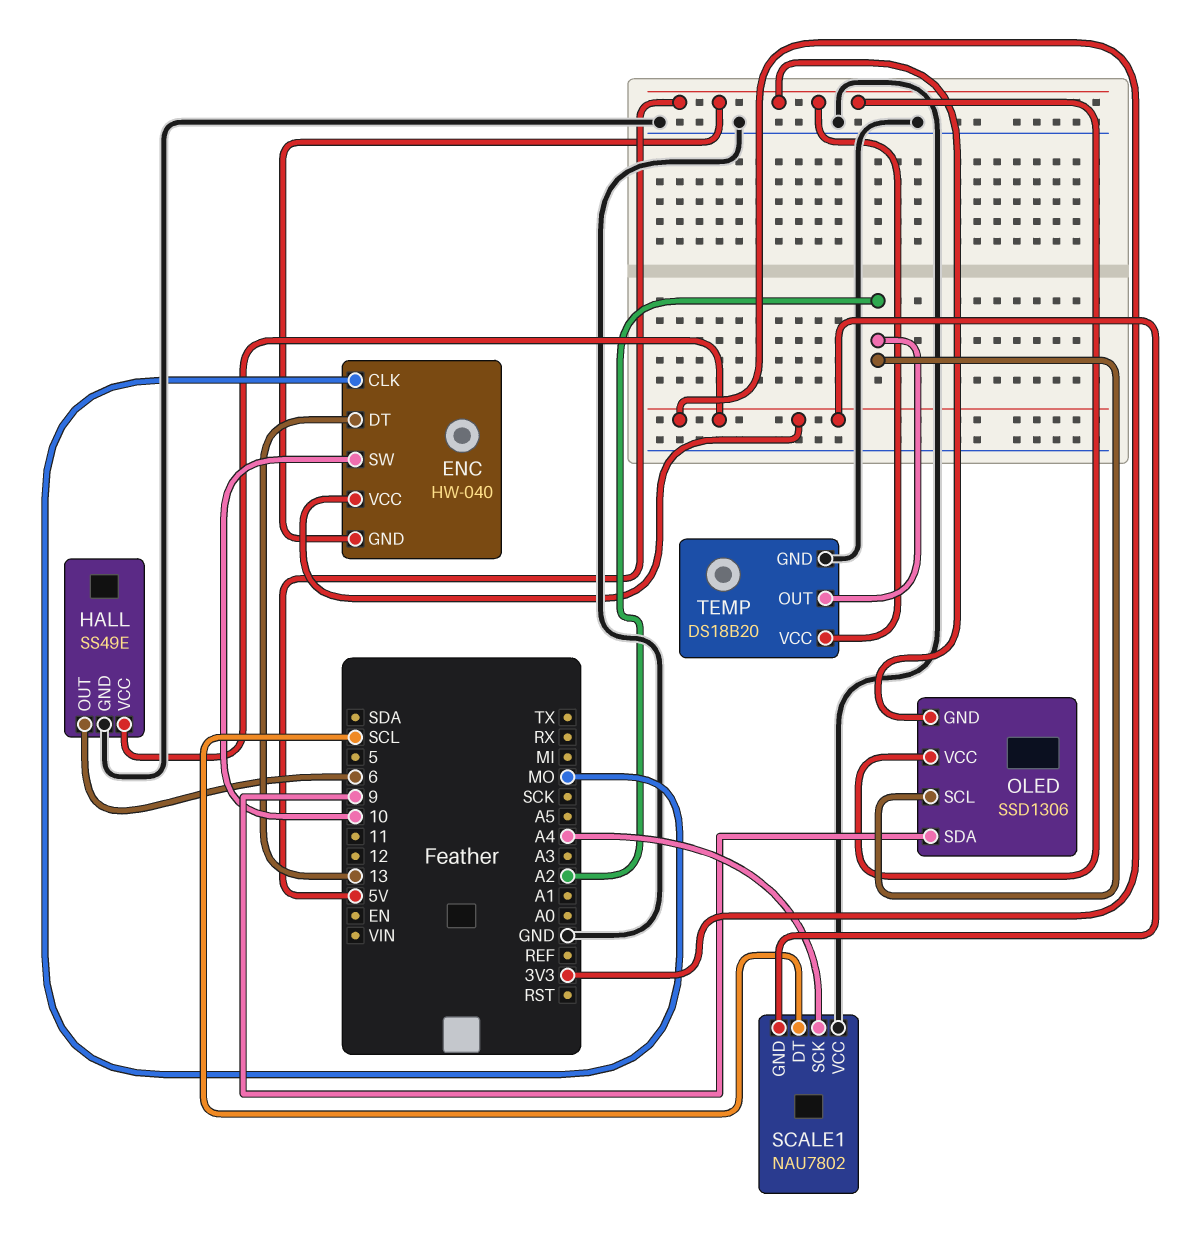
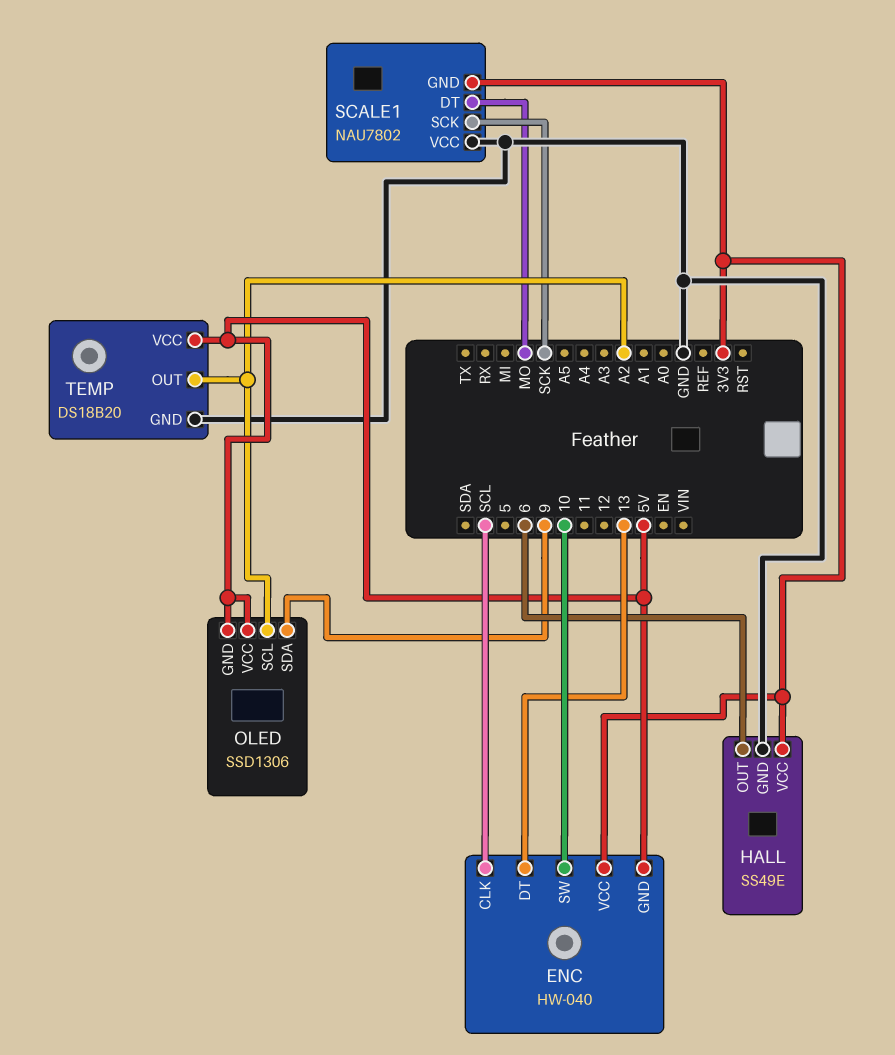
ENC pin CLK: MO -> SCL
SCALE1 pin DT: SCL -> MO
SCALE1 pin SCK: A4 -> SCK

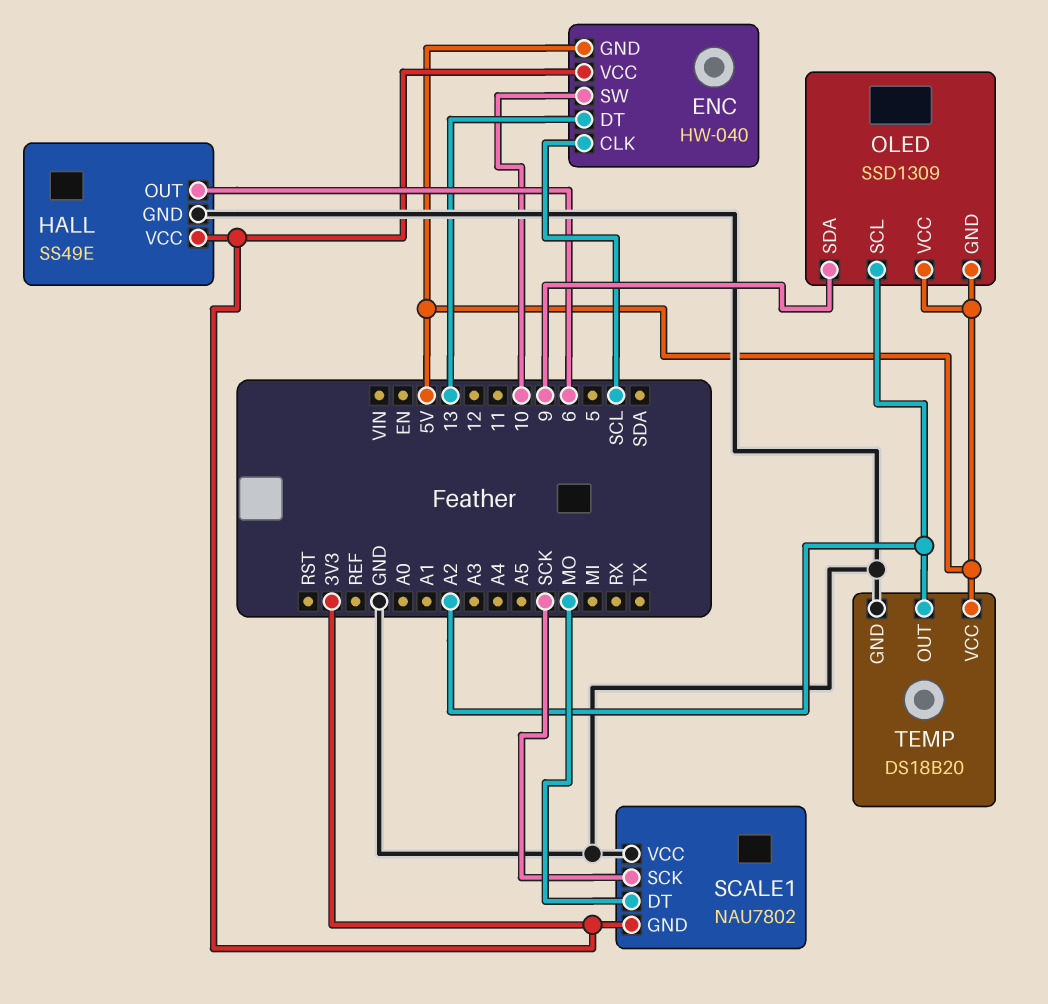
OLED: SSD1306 -> SSD1309

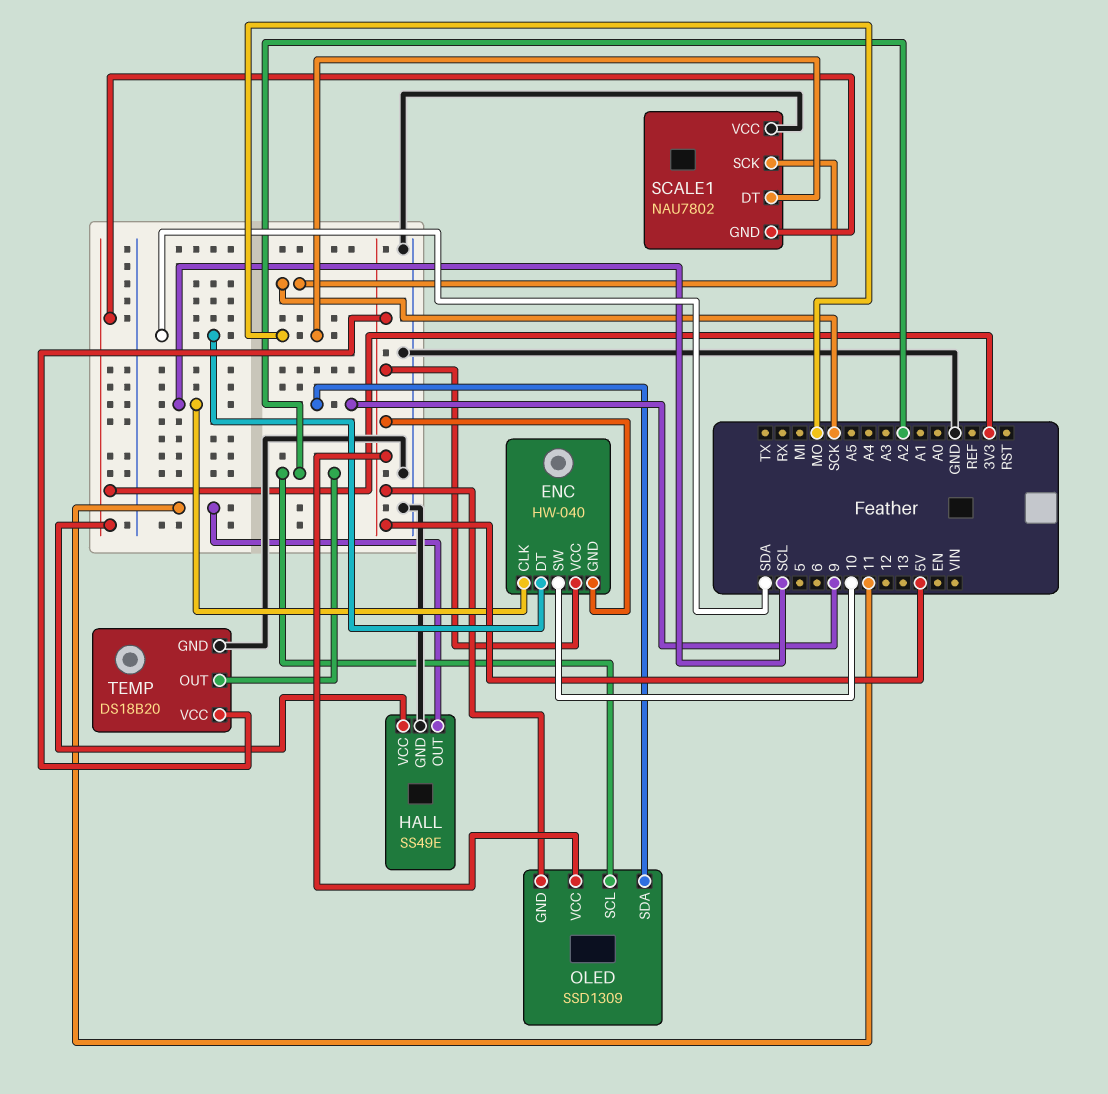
ENC pin DT: 13 -> SDA
ENC pin VCC: 3V3 -> 5V
HALL pin OUT: 6 -> 11

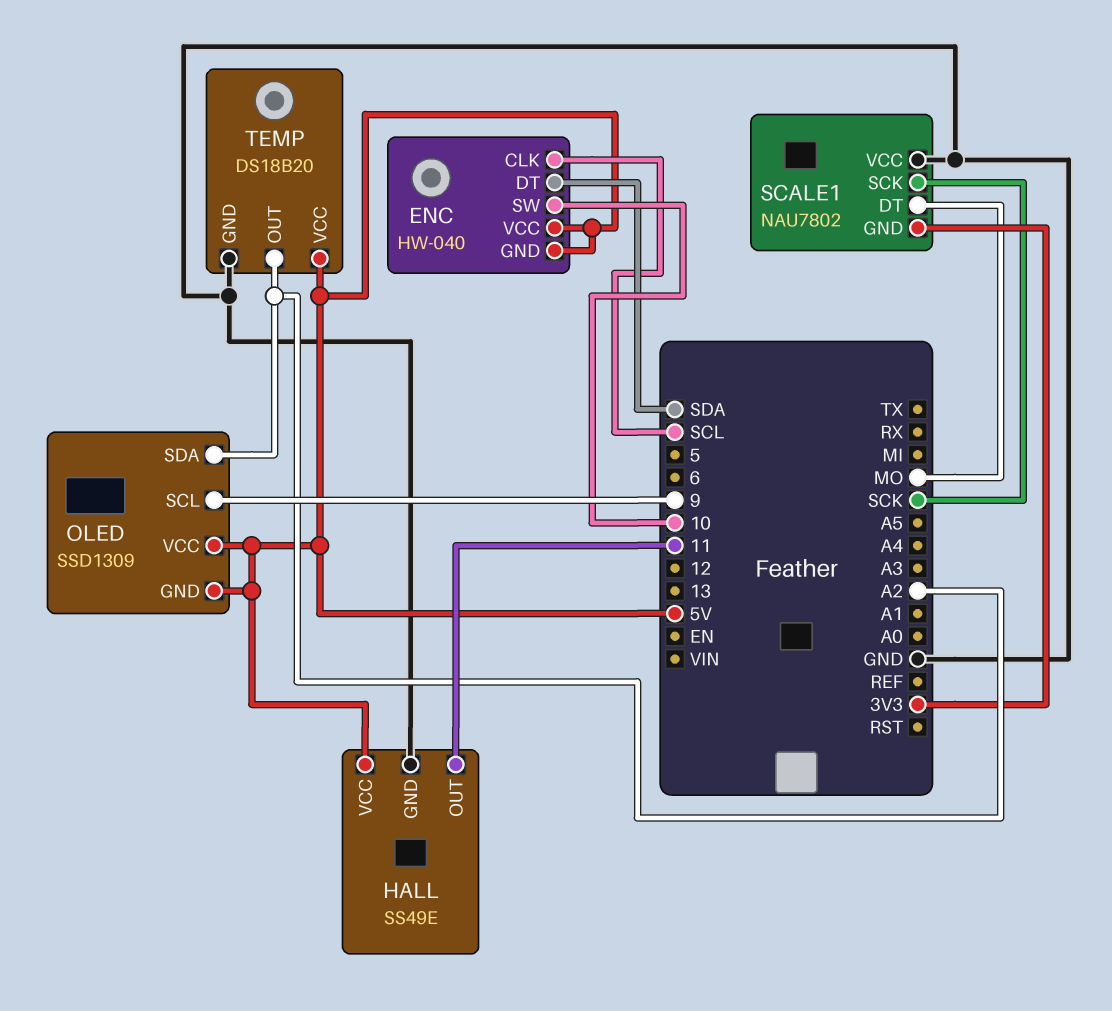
HALL pin VCC: 3V3 -> 5V
OLED pin SCL: A2 -> 9
OLED pin SDA: 9 -> A2

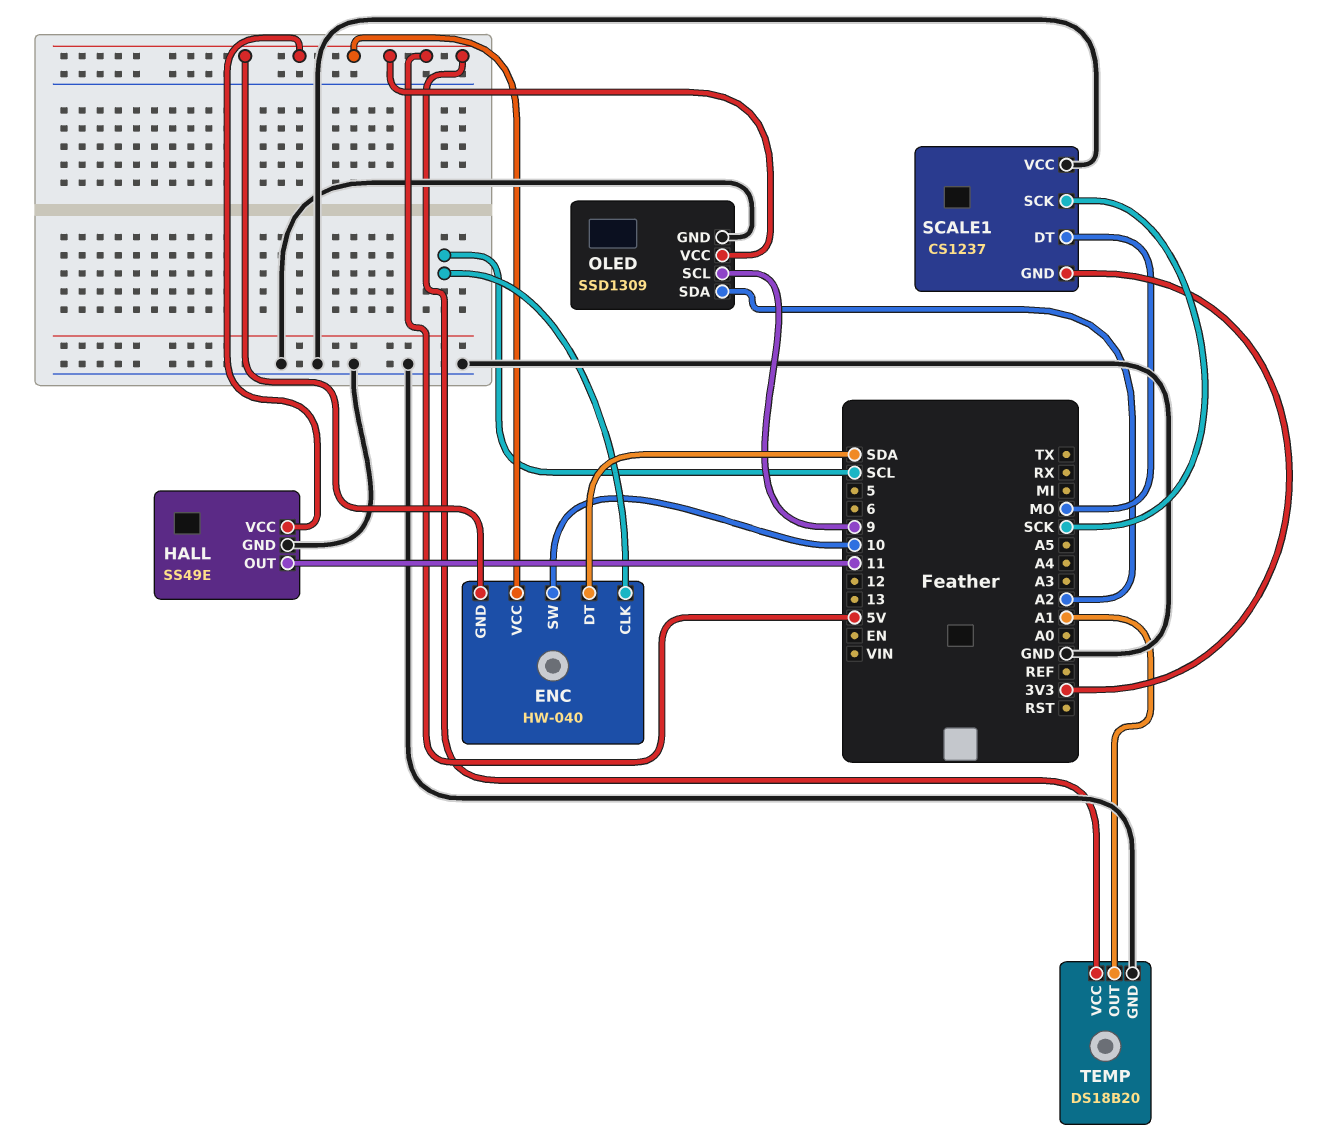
OLED pin GND: 5V -> GND
SCALE1: NAU7802 -> CS1237
TEMP pin OUT: A2 -> A1

